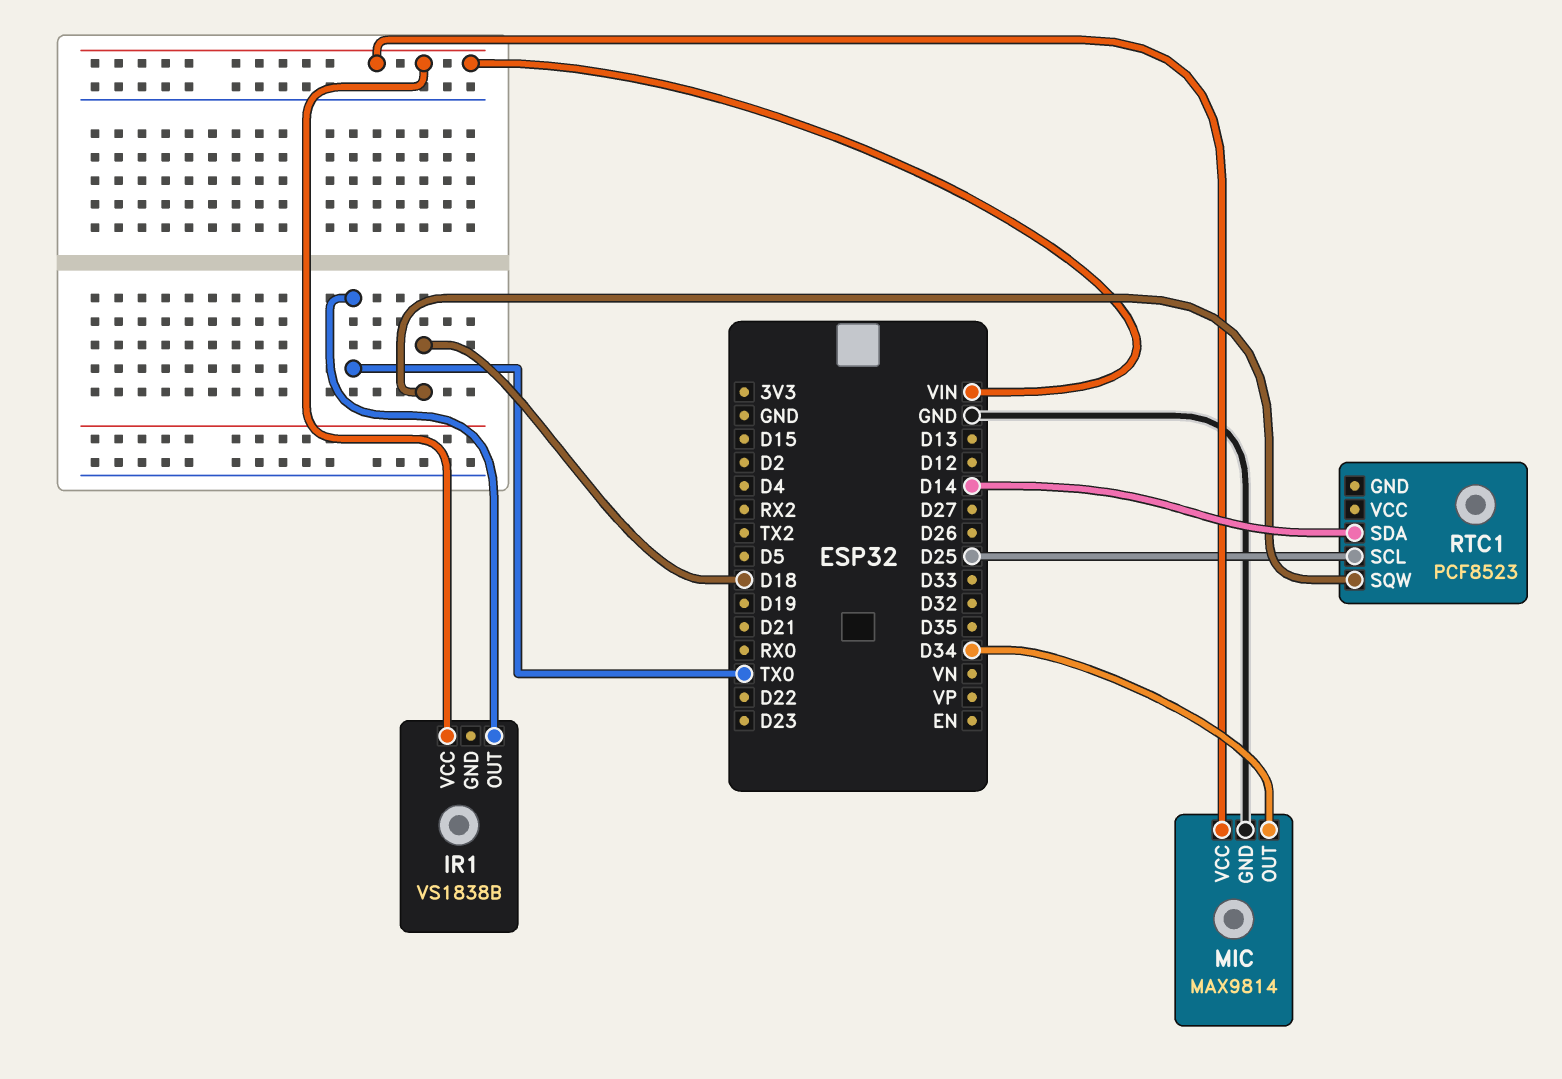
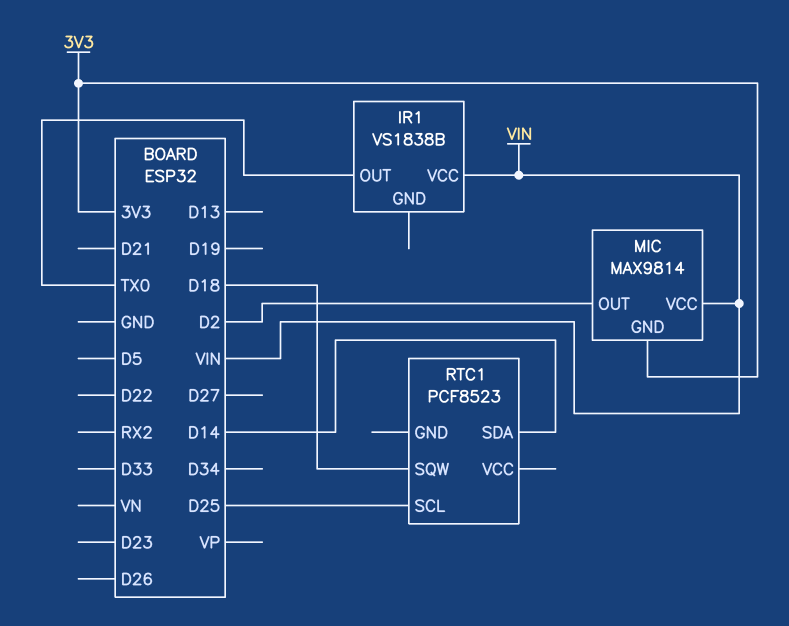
MIC pin GND: GND -> 3V3
MIC pin OUT: D34 -> D2

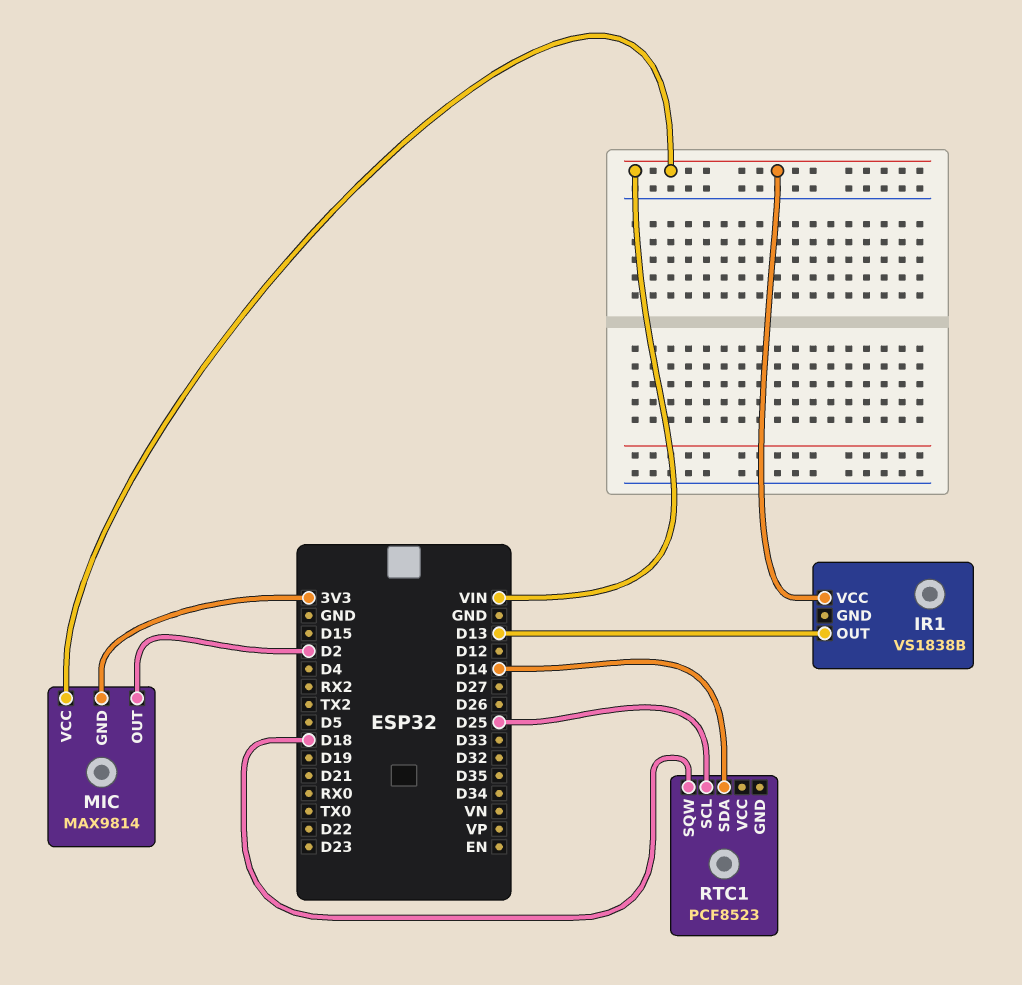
IR1 pin OUT: TX0 -> D13

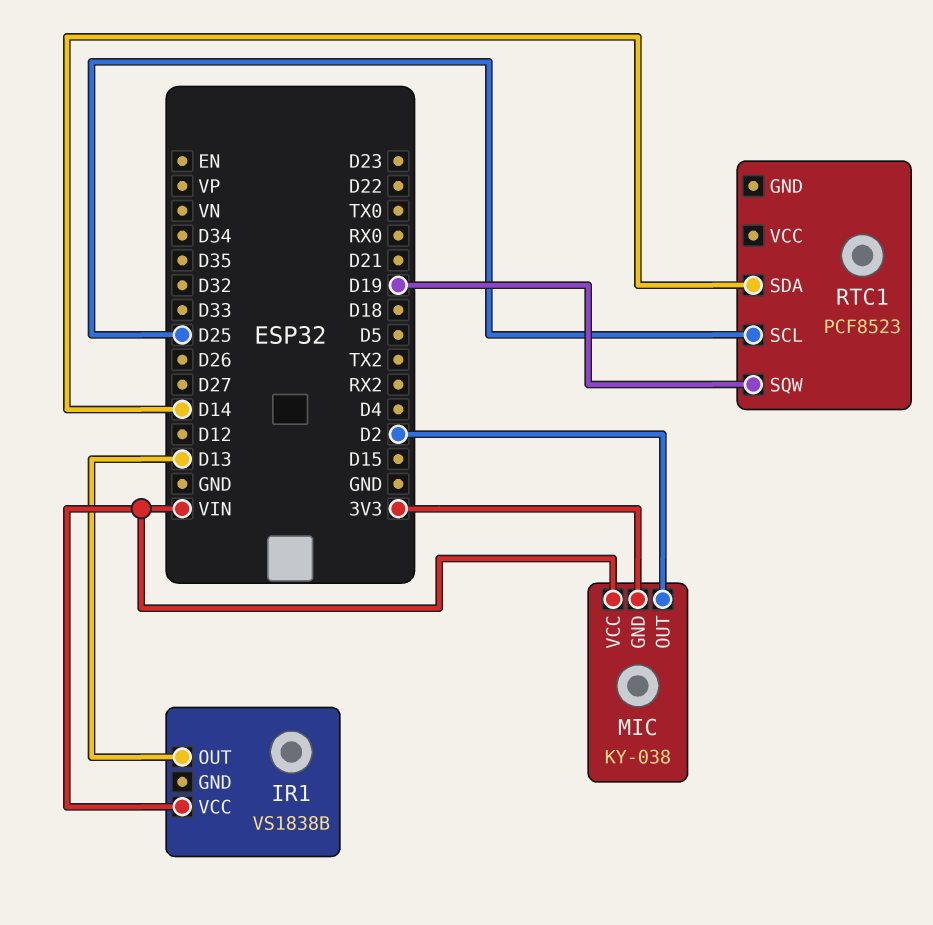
MIC: MAX9814 -> KY-038
RTC1 pin SQW: D18 -> D19

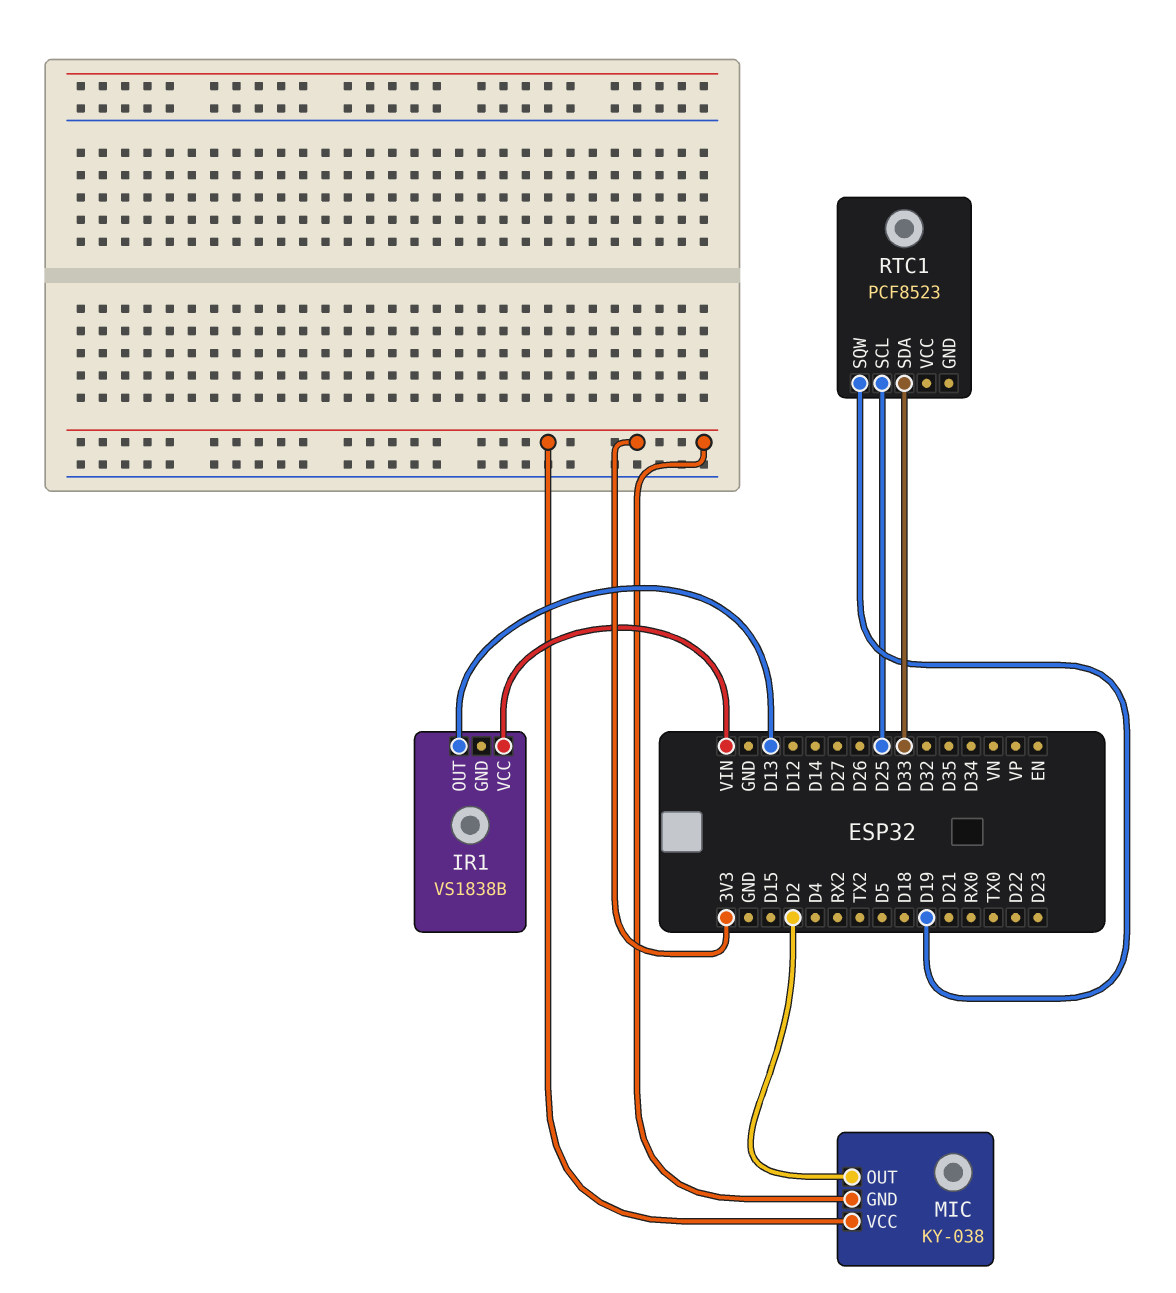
MIC pin VCC: VIN -> 3V3
RTC1 pin SDA: D14 -> D33

